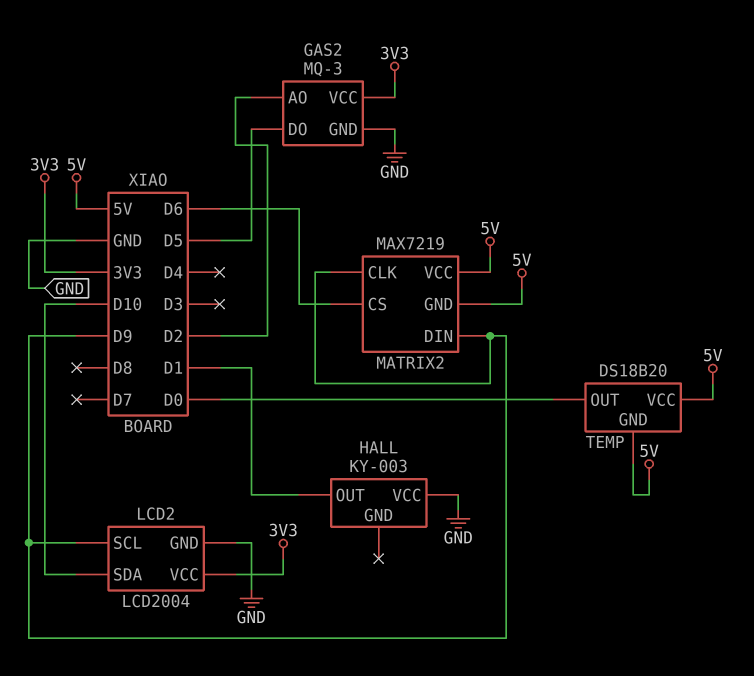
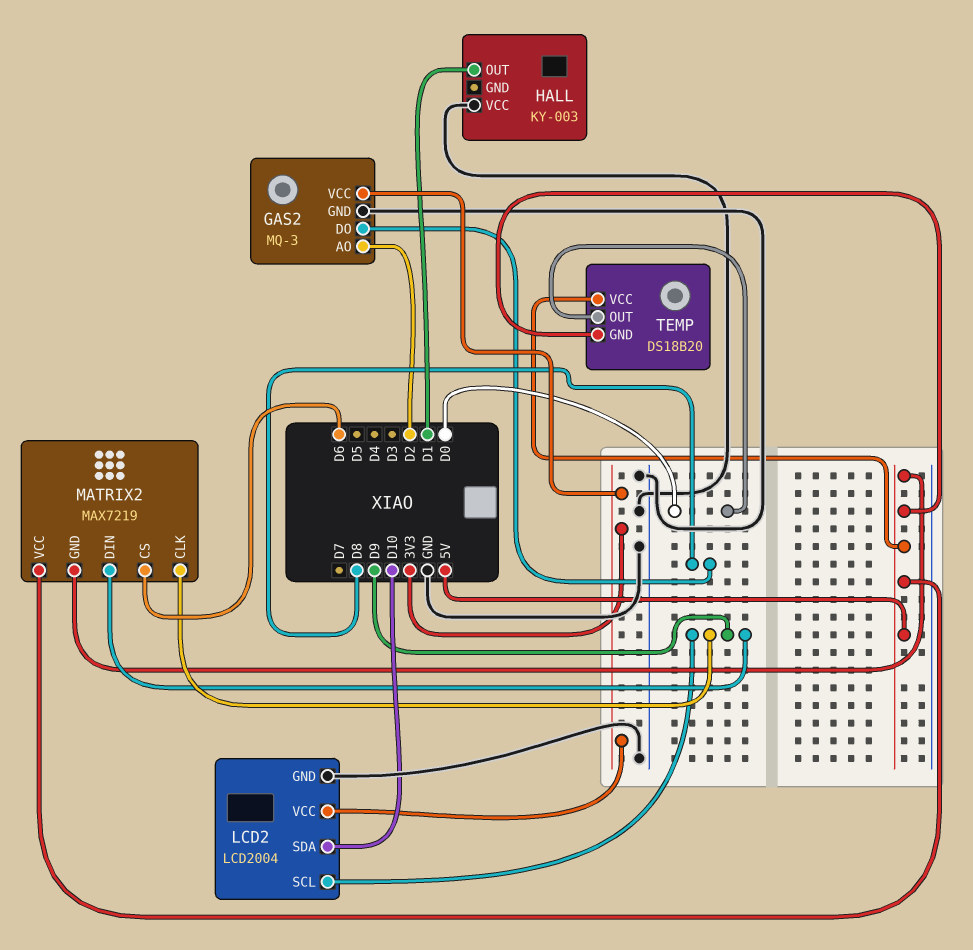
GAS2 pin DO: D5 -> D8

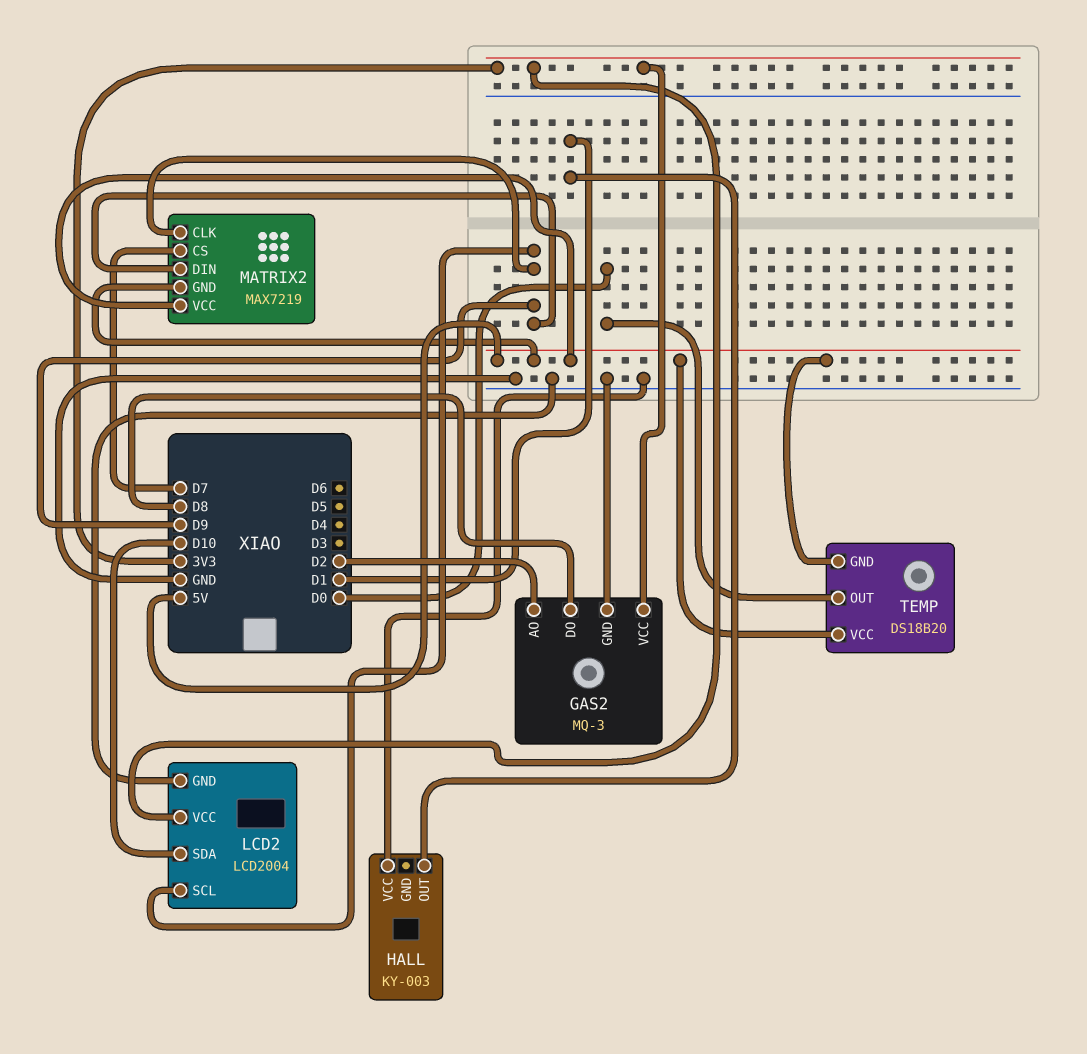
MATRIX2 pin CS: D6 -> D7

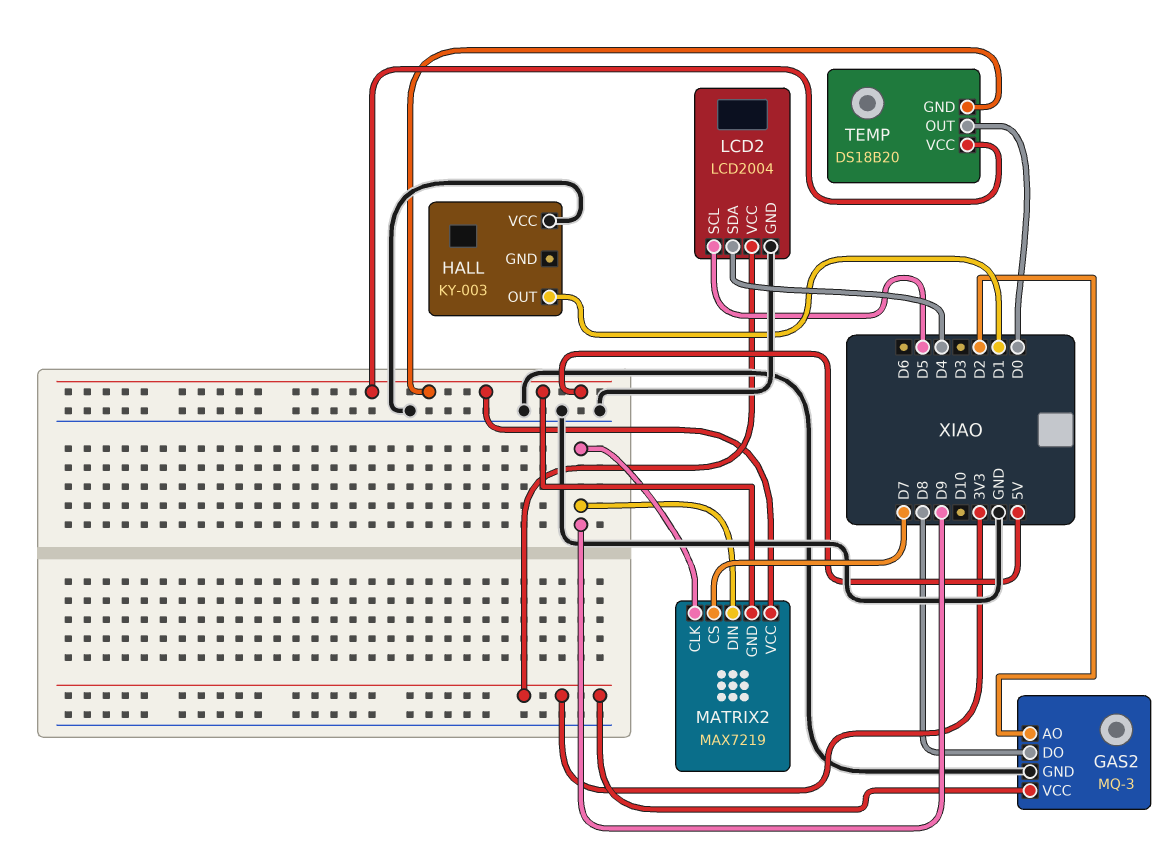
LCD2 pin SCL: D9 -> D5
LCD2 pin SDA: D10 -> D4

